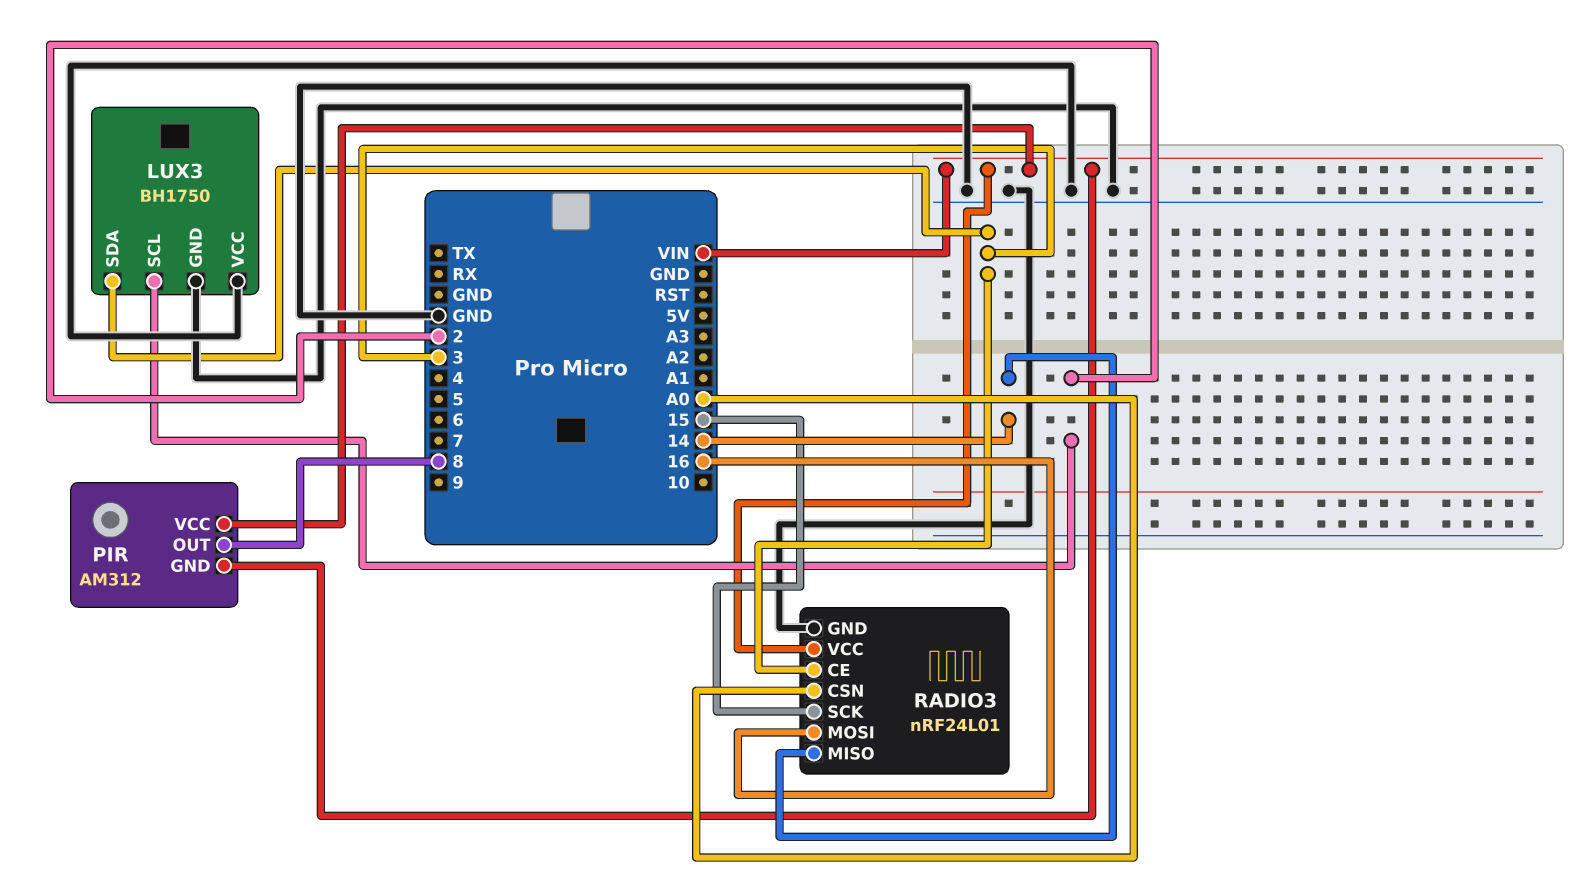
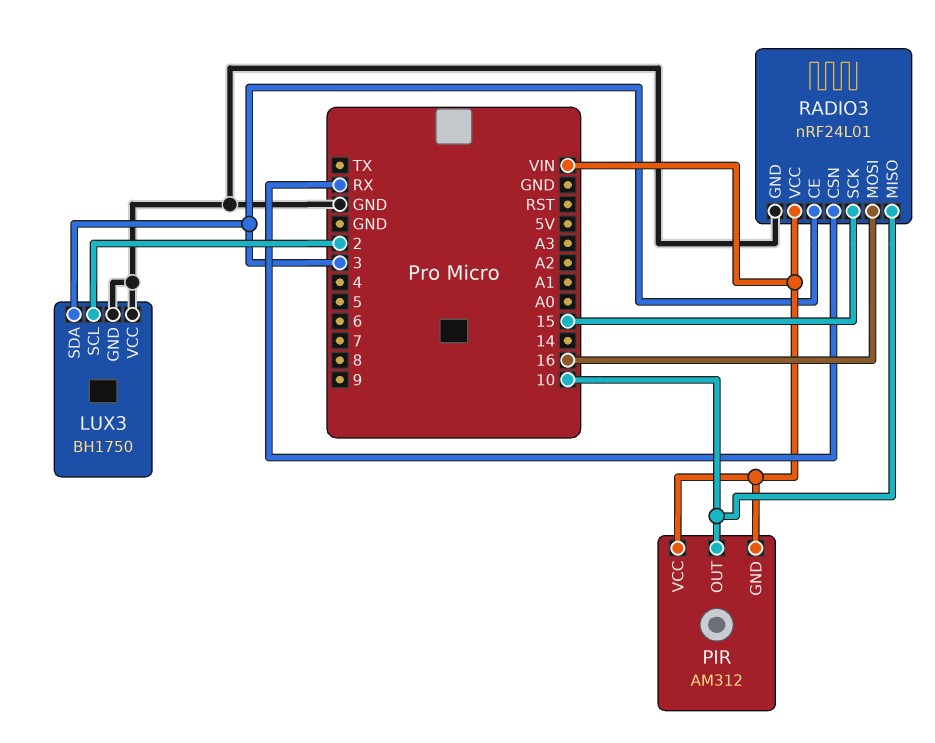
PIR pin OUT: 8 -> 10
RADIO3 pin CSN: A0 -> RX
RADIO3 pin MISO: 14 -> 10

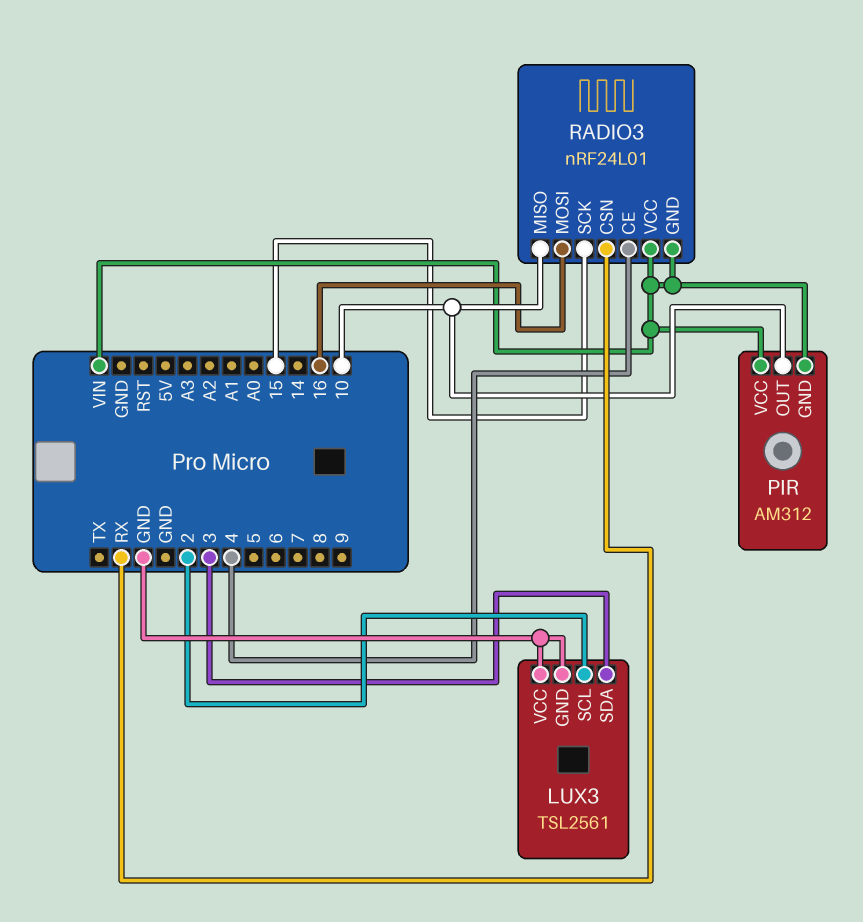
LUX3: BH1750 -> TSL2561
RADIO3 pin CE: 3 -> 4
RADIO3 pin GND: GND -> VIN

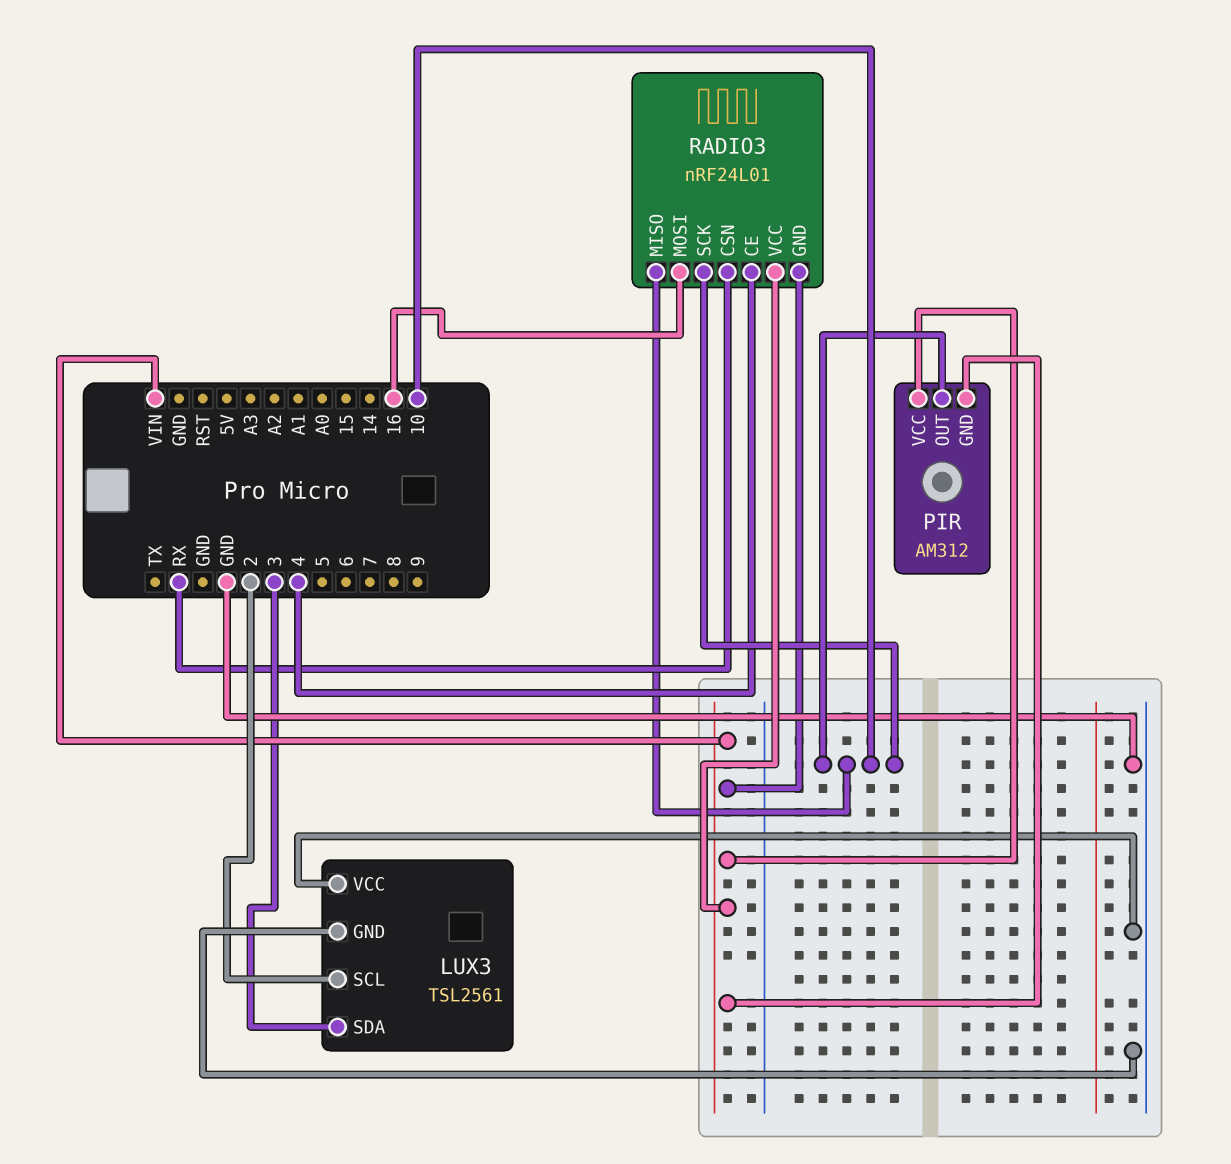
RADIO3 pin SCK: 15 -> 10

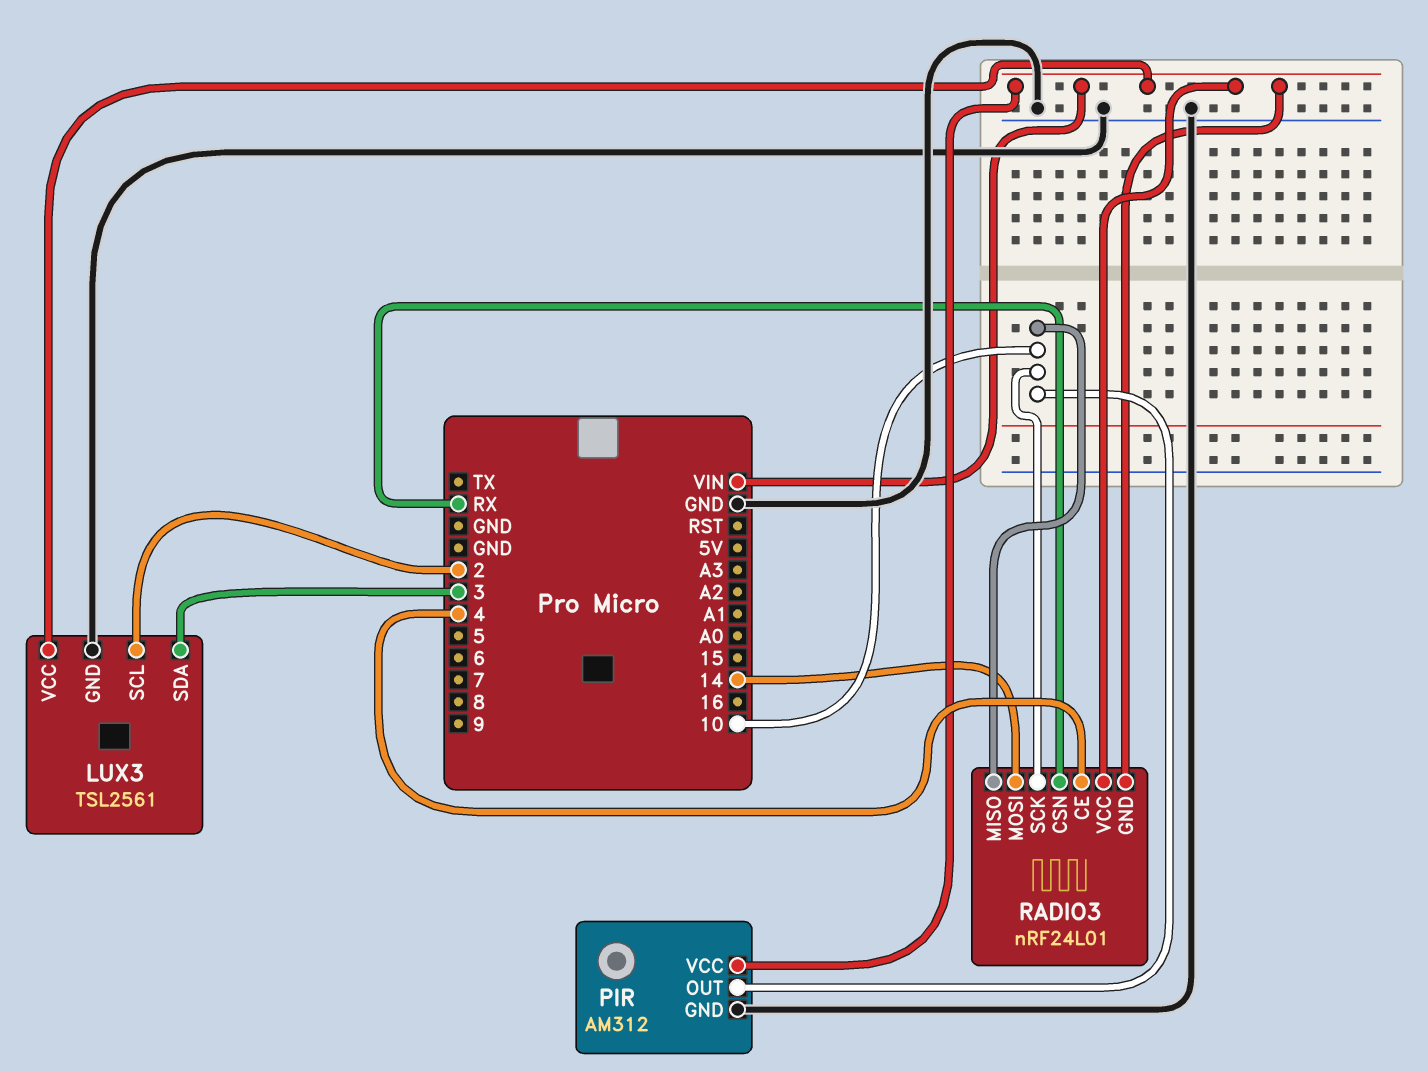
LUX3 pin VCC: GND -> VIN
PIR pin GND: VIN -> GND
RADIO3 pin MOSI: 16 -> 14

